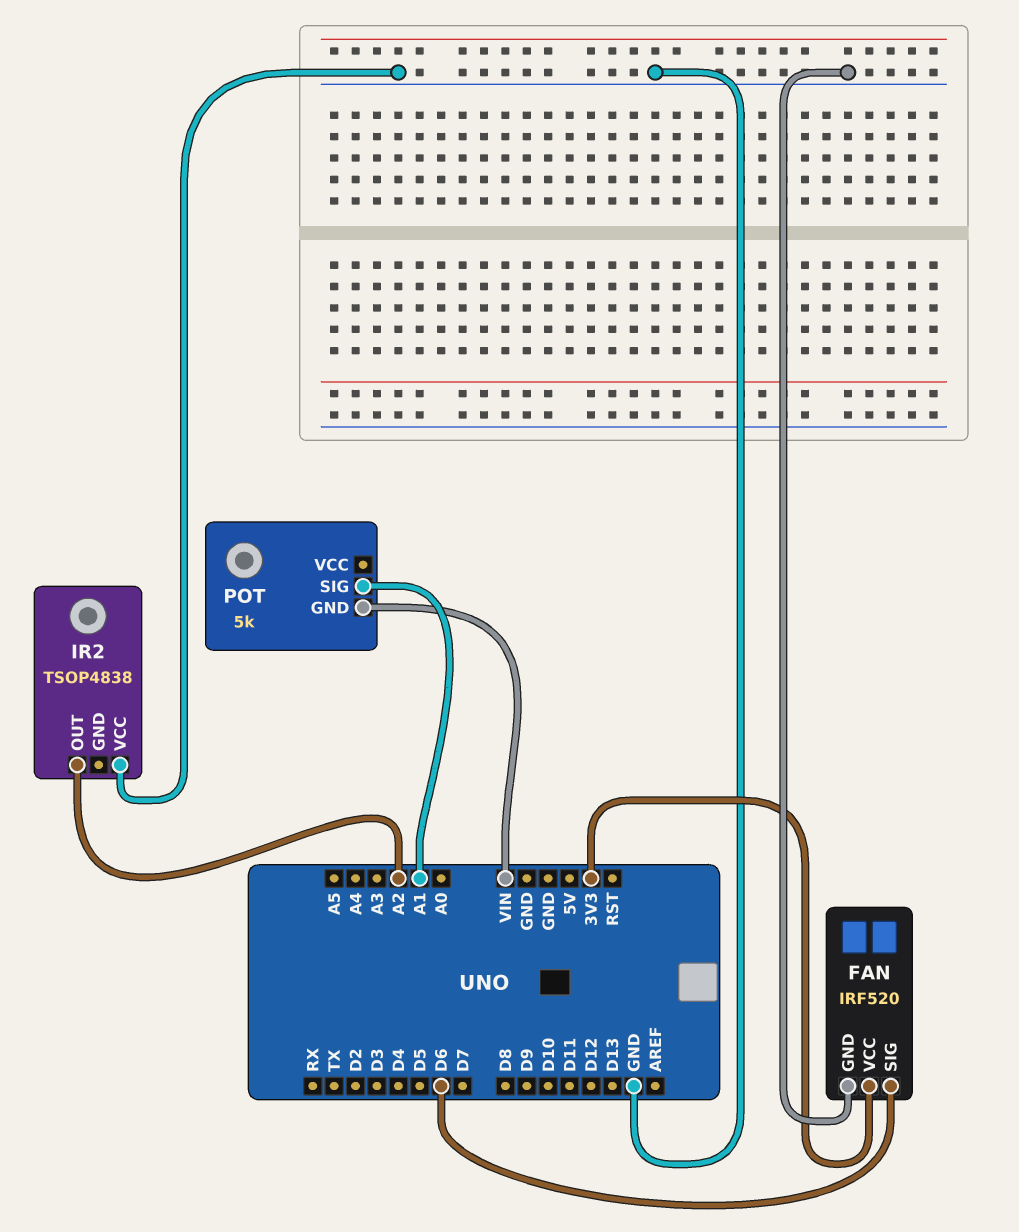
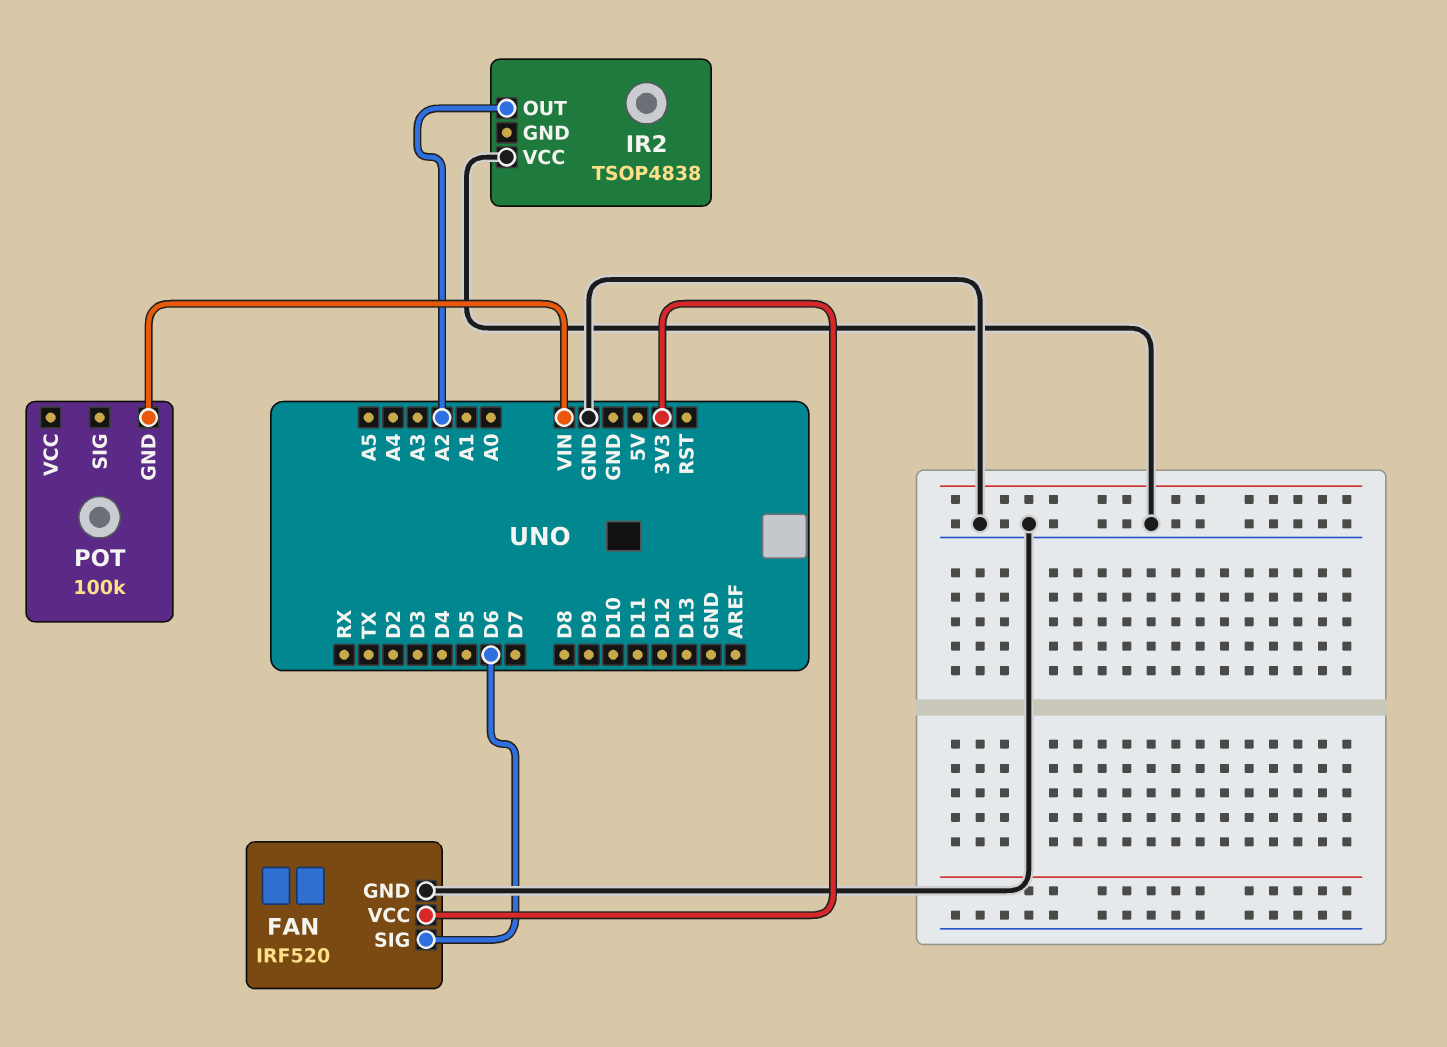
POT: 5k -> 100k
POT pin SIG: A1 -> none

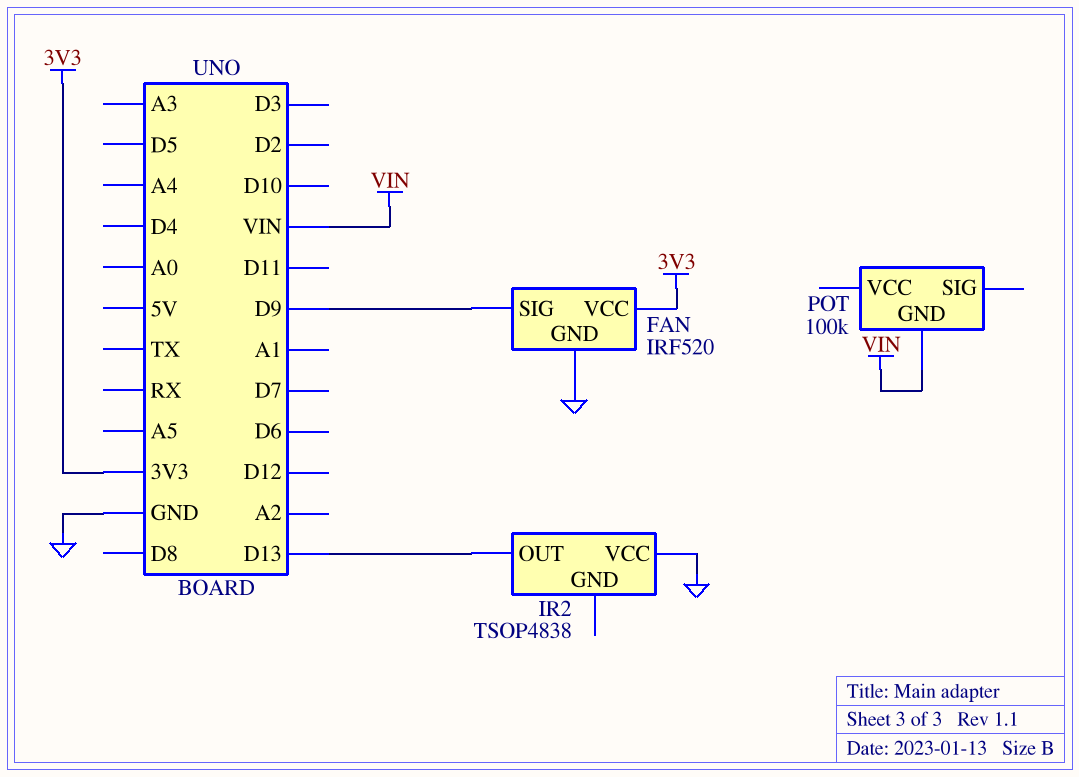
FAN pin SIG: D6 -> D9
IR2 pin OUT: A2 -> D13

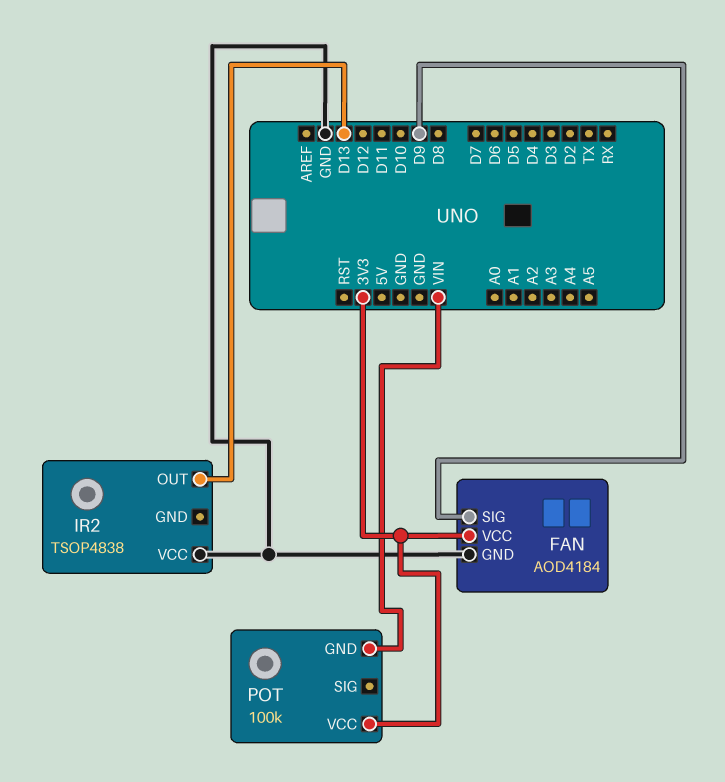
FAN: IRF520 -> AOD4184
POT pin VCC: none -> 3V3

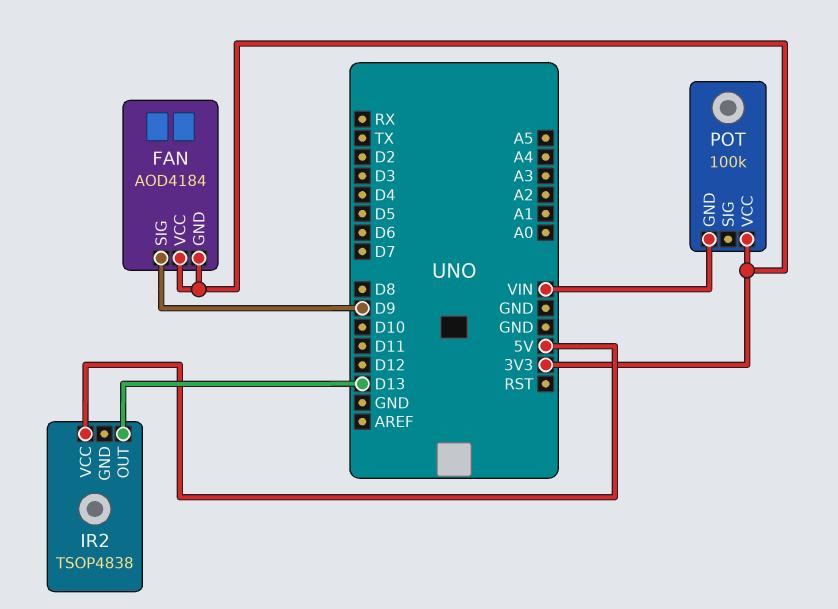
FAN pin GND: GND -> 3V3
IR2 pin VCC: GND -> 5V

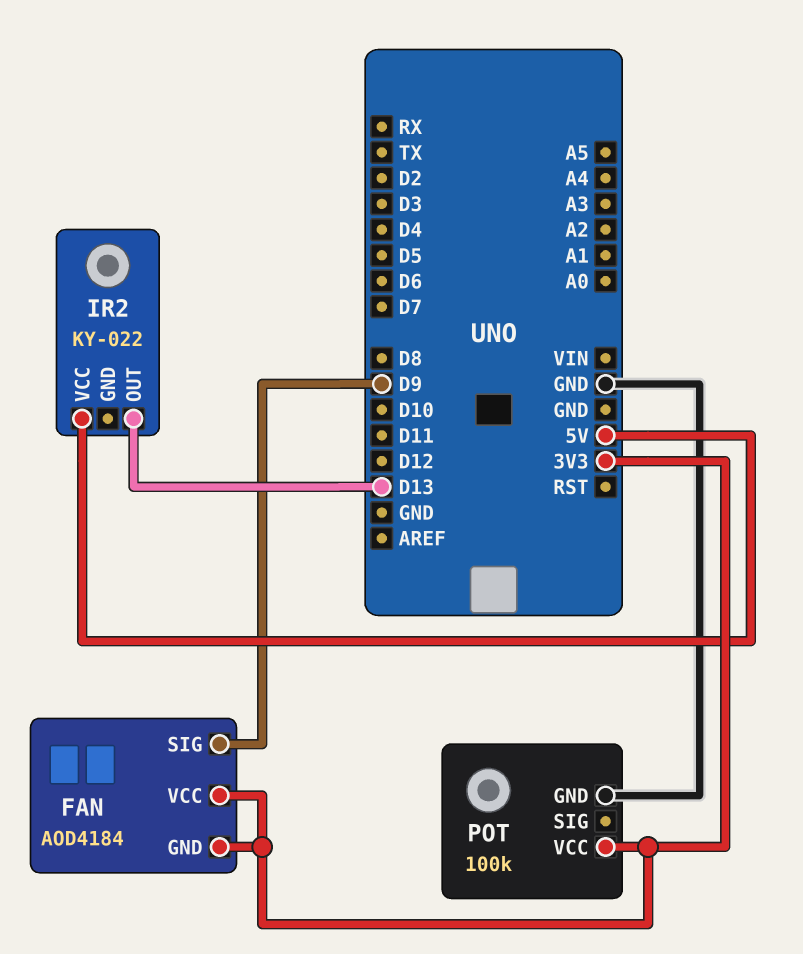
IR2: TSOP4838 -> KY-022
POT pin GND: VIN -> GND

